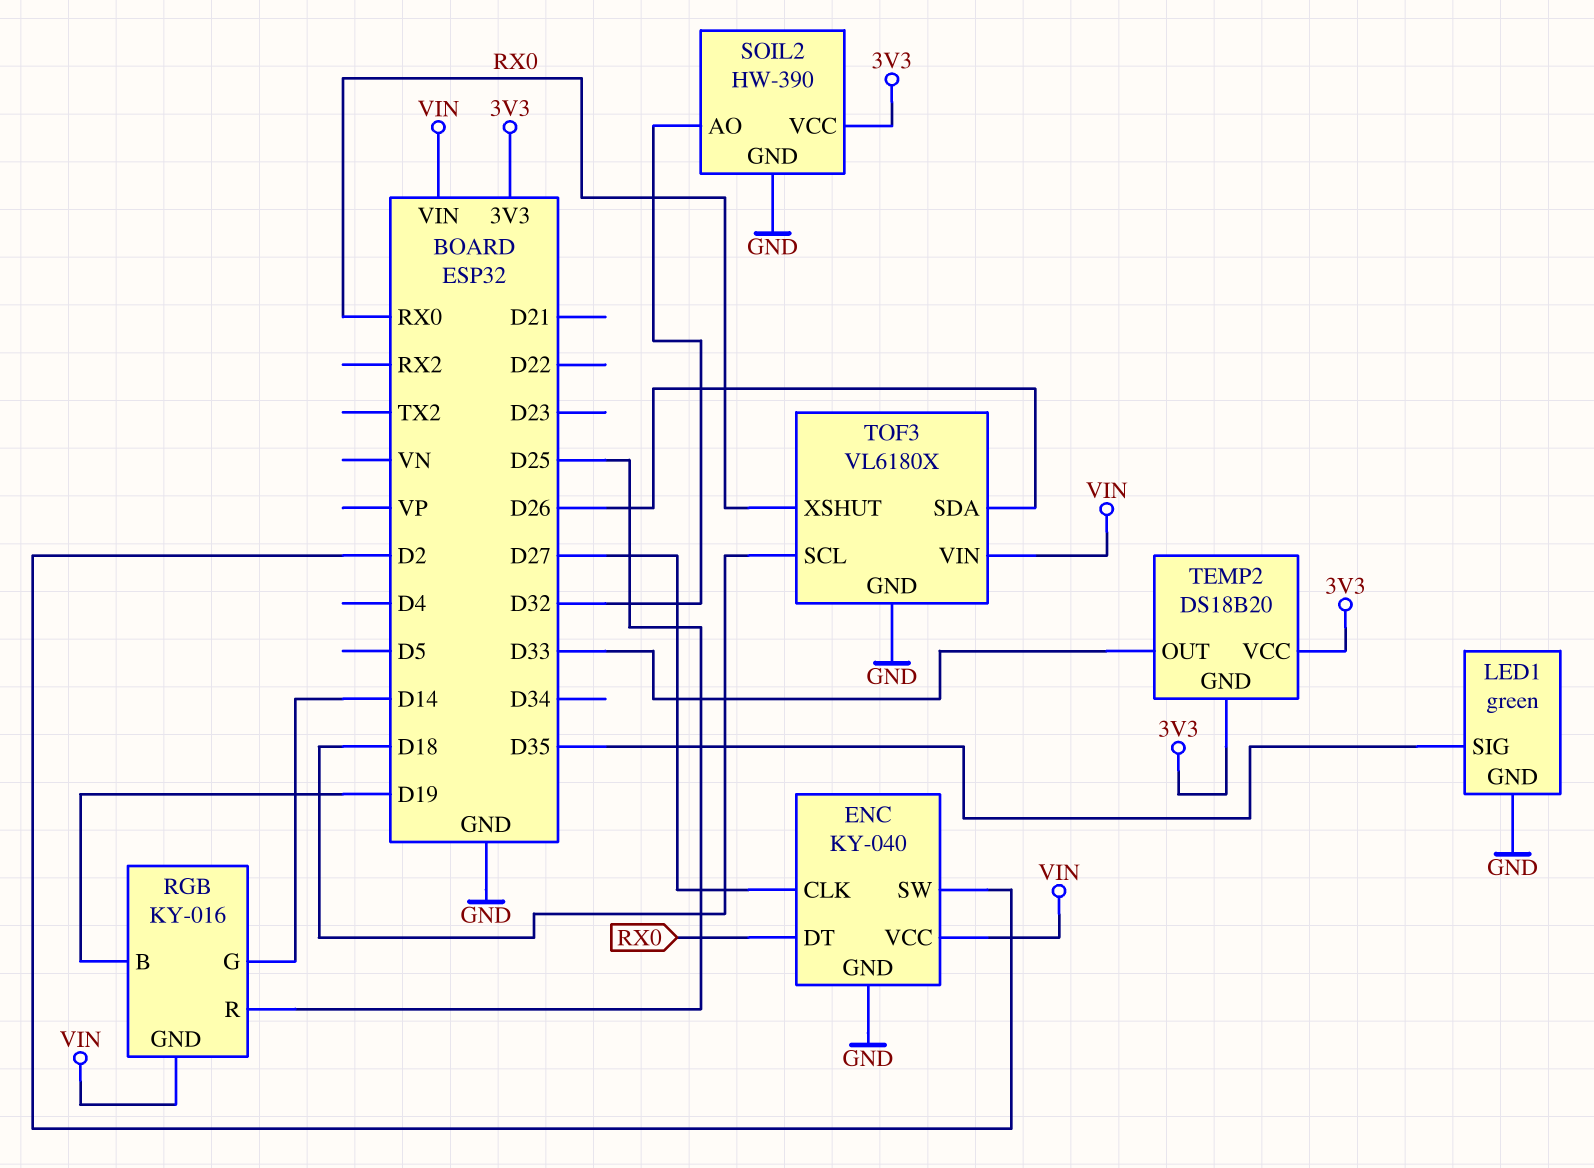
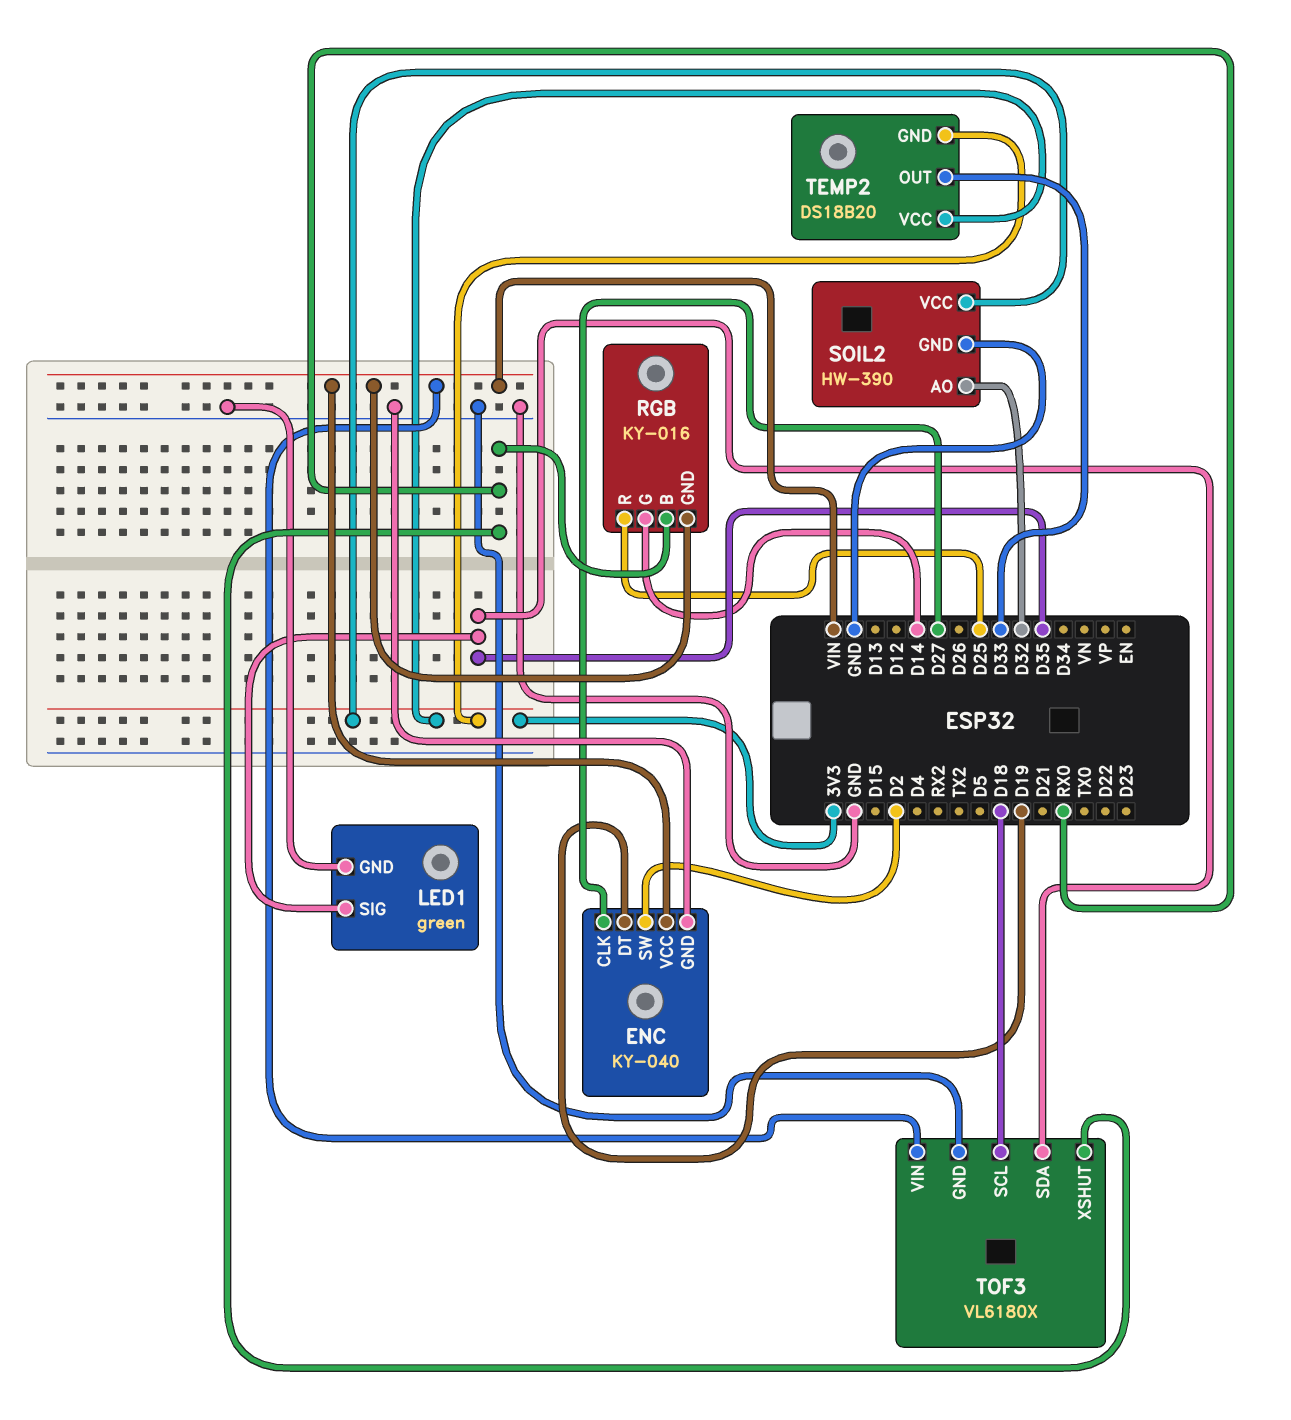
ENC pin DT: RX0 -> D19
RGB pin B: D19 -> RX0
TOF3 pin SDA: D26 -> D35

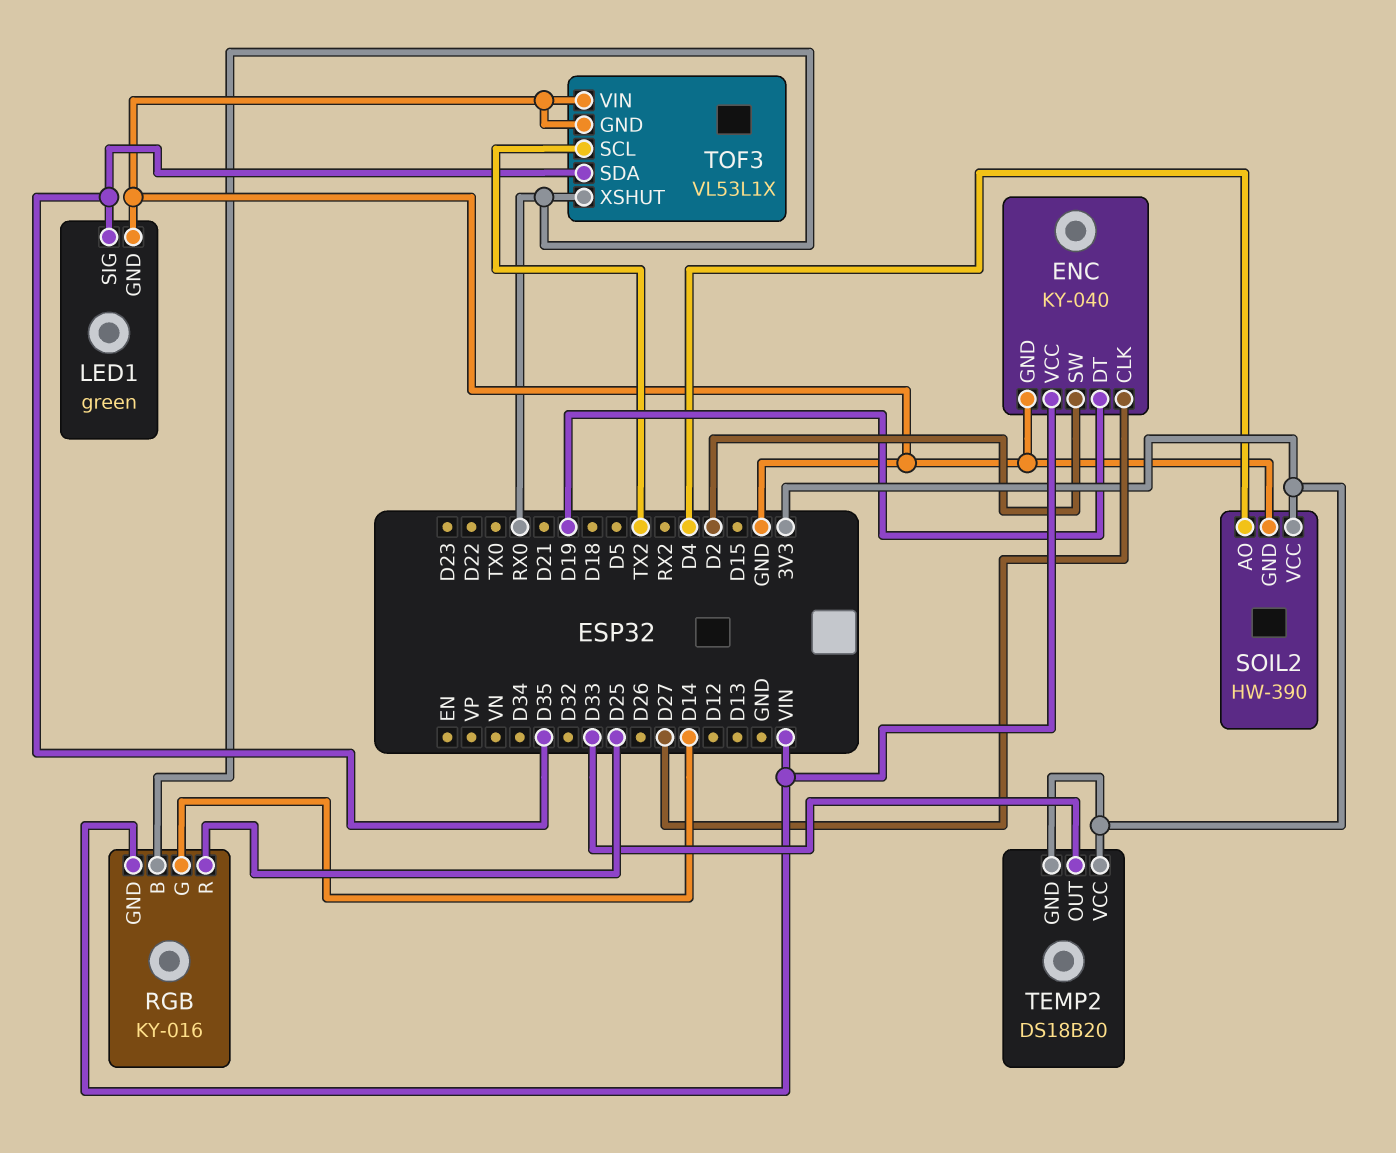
SOIL2 pin AO: D32 -> D4
TOF3: VL6180X -> VL53L1X
TOF3 pin SCL: D18 -> TX2
TOF3 pin VIN: VIN -> GND

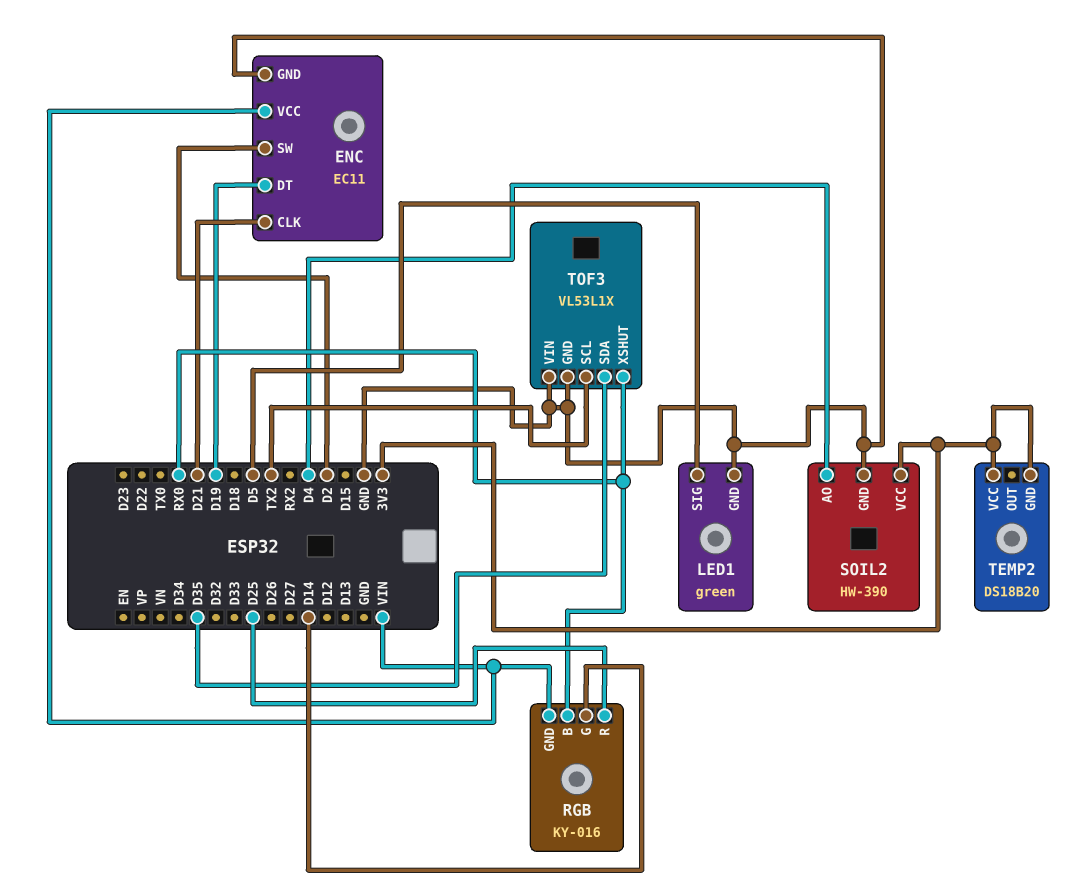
ENC: KY-040 -> EC11
ENC pin CLK: D27 -> D21
LED1 pin SIG: D35 -> D5
TEMP2 pin OUT: D33 -> none

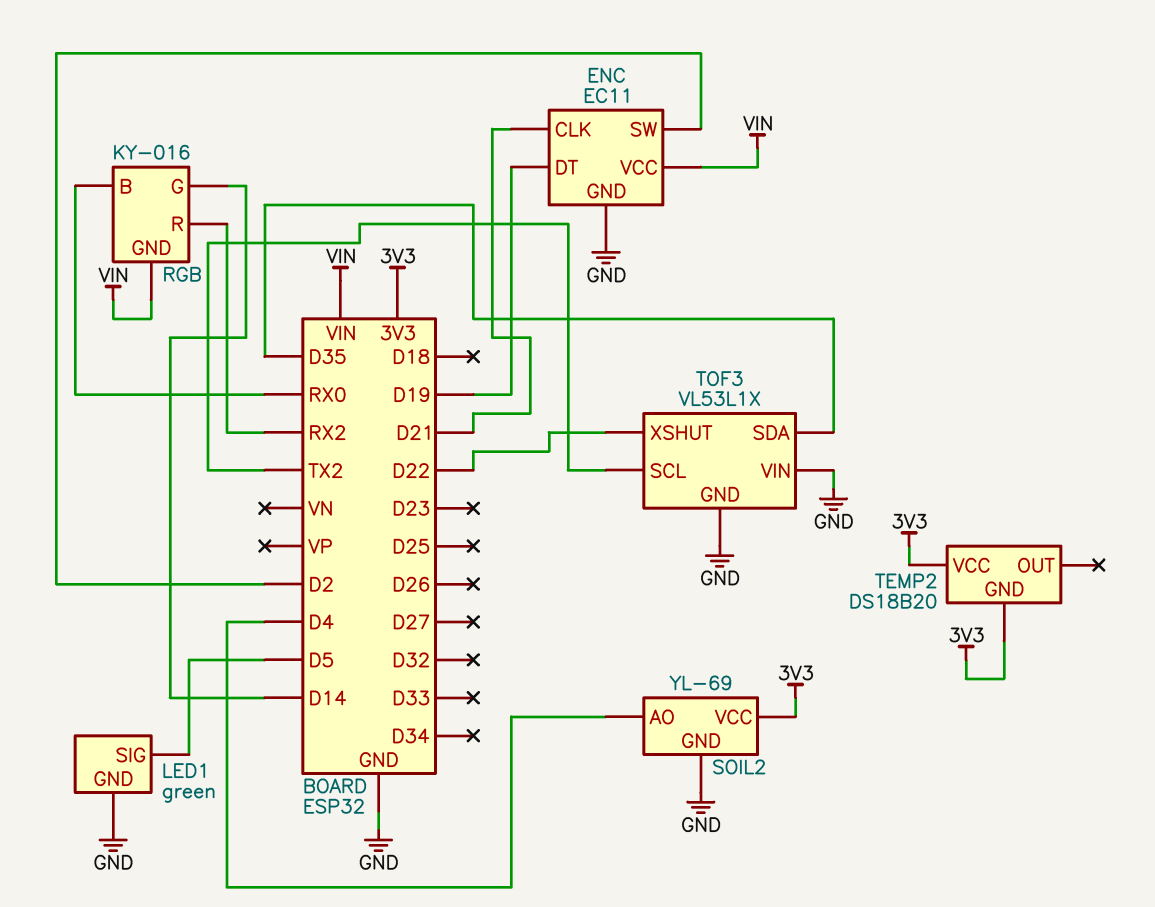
RGB pin R: D25 -> RX2
SOIL2: HW-390 -> YL-69
TOF3 pin XSHUT: RX0 -> D22

